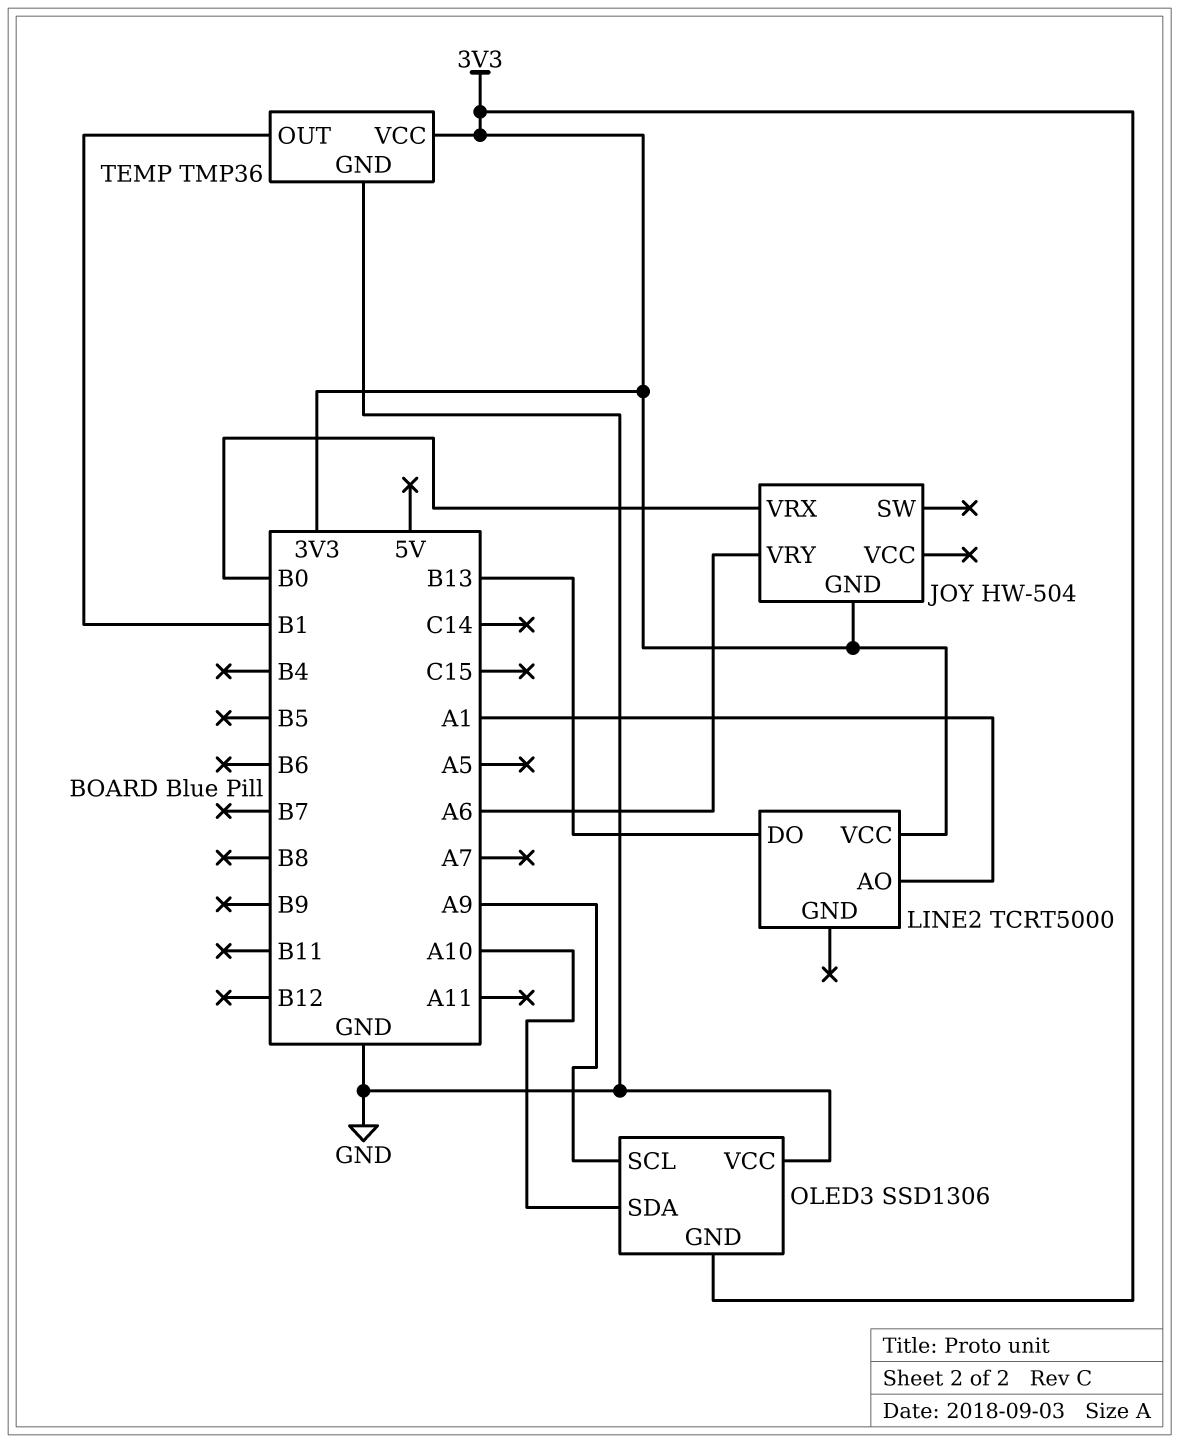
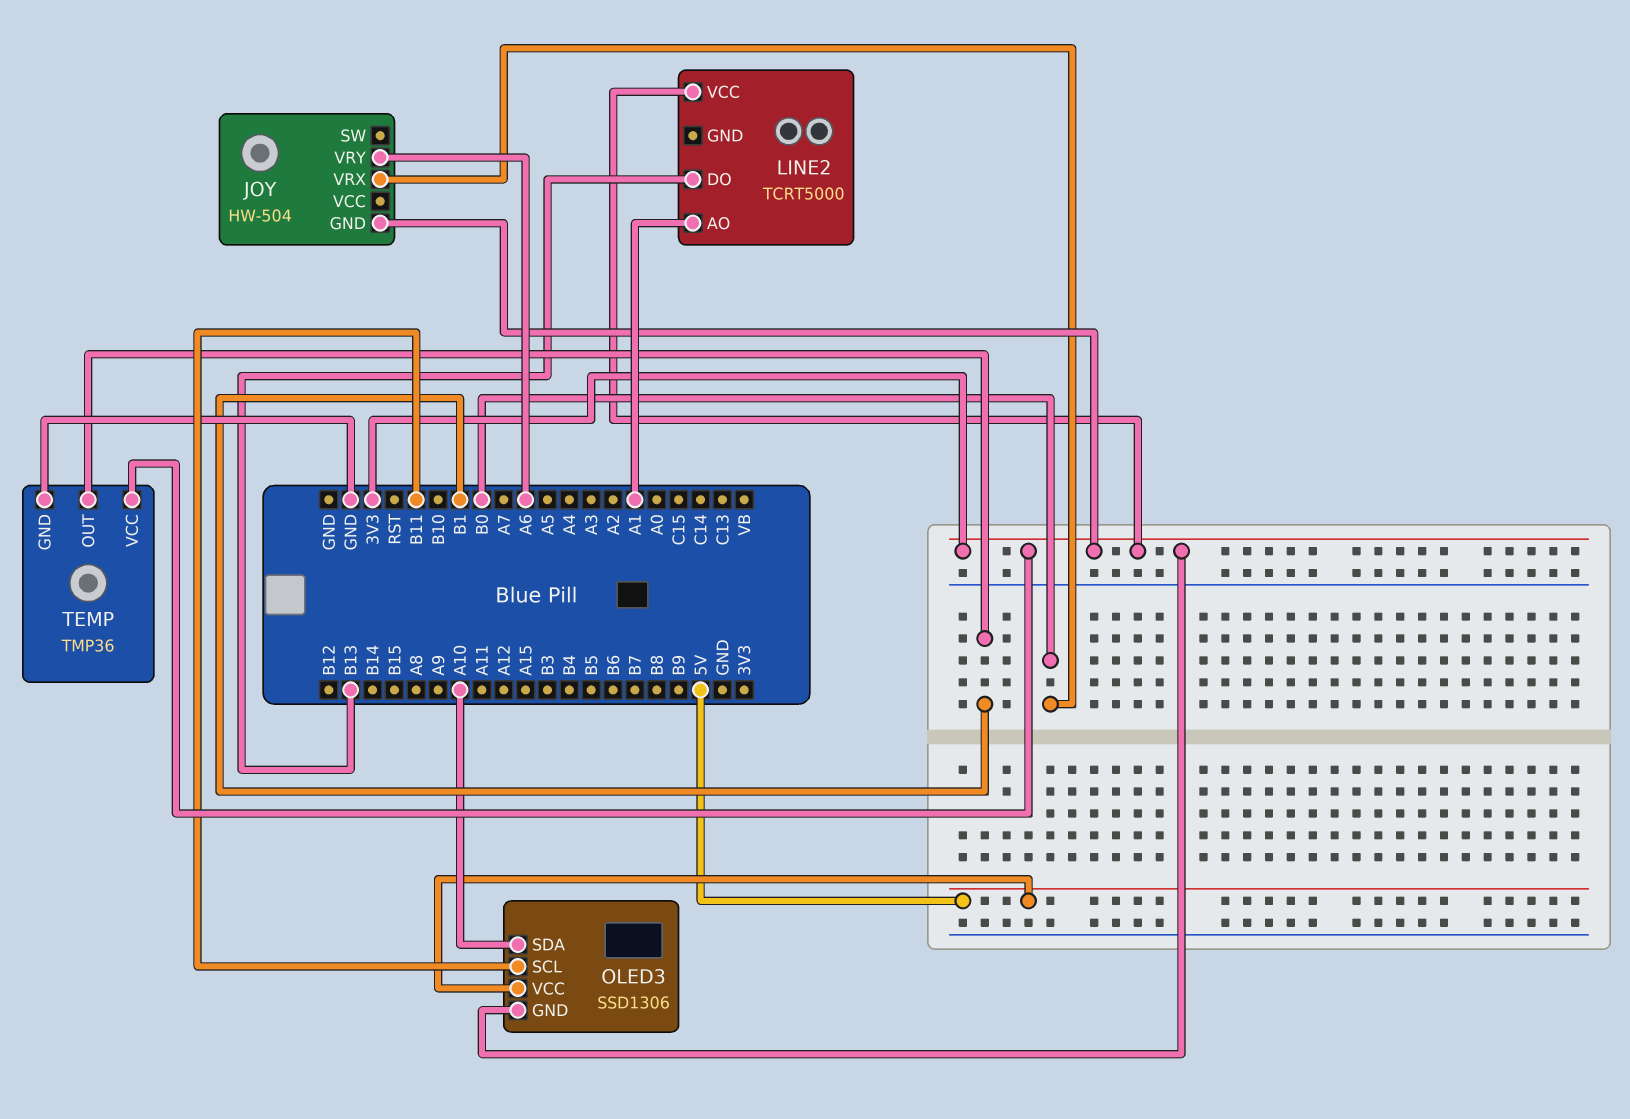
OLED3 pin SCL: A9 -> B11
OLED3 pin VCC: GND -> 5V

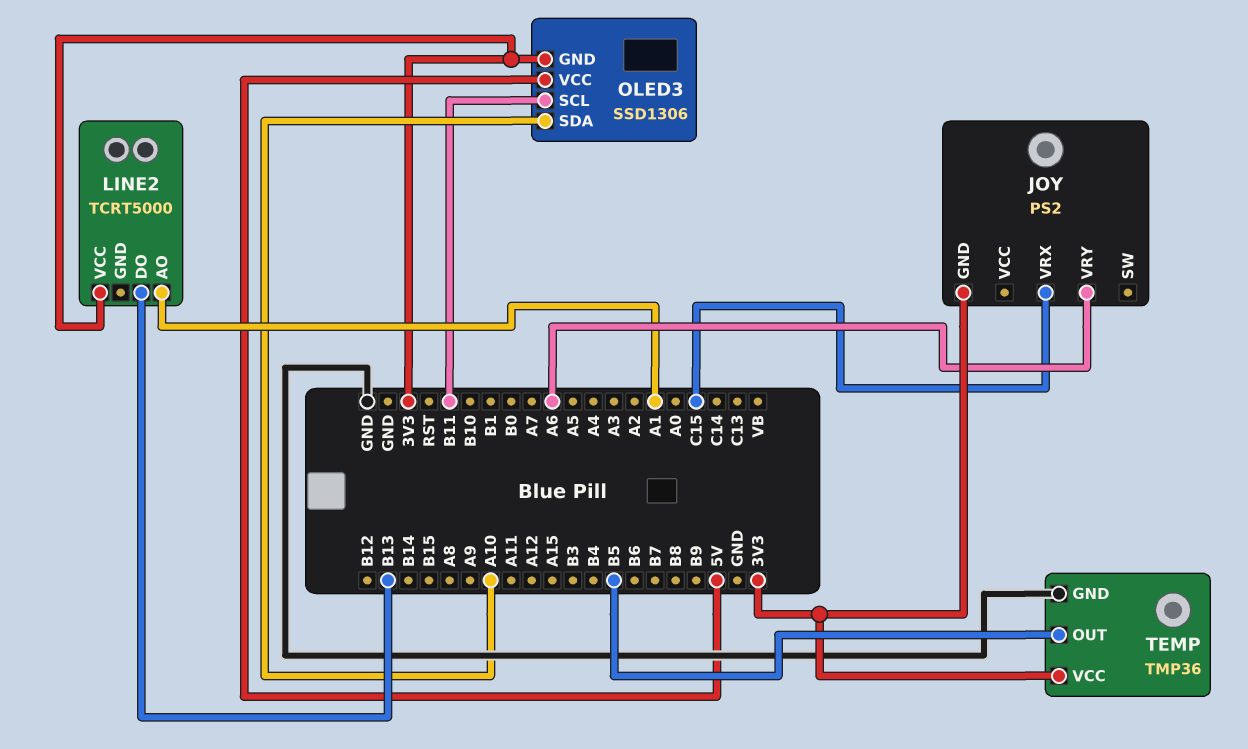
JOY: HW-504 -> PS2
JOY pin VRX: B0 -> C15
TEMP pin OUT: B1 -> B5

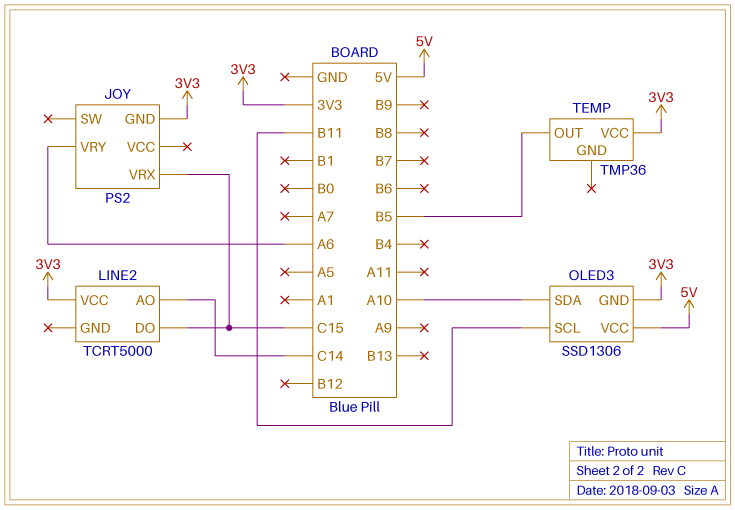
LINE2 pin AO: A1 -> C14
LINE2 pin DO: B13 -> C15
TEMP pin GND: GND -> none

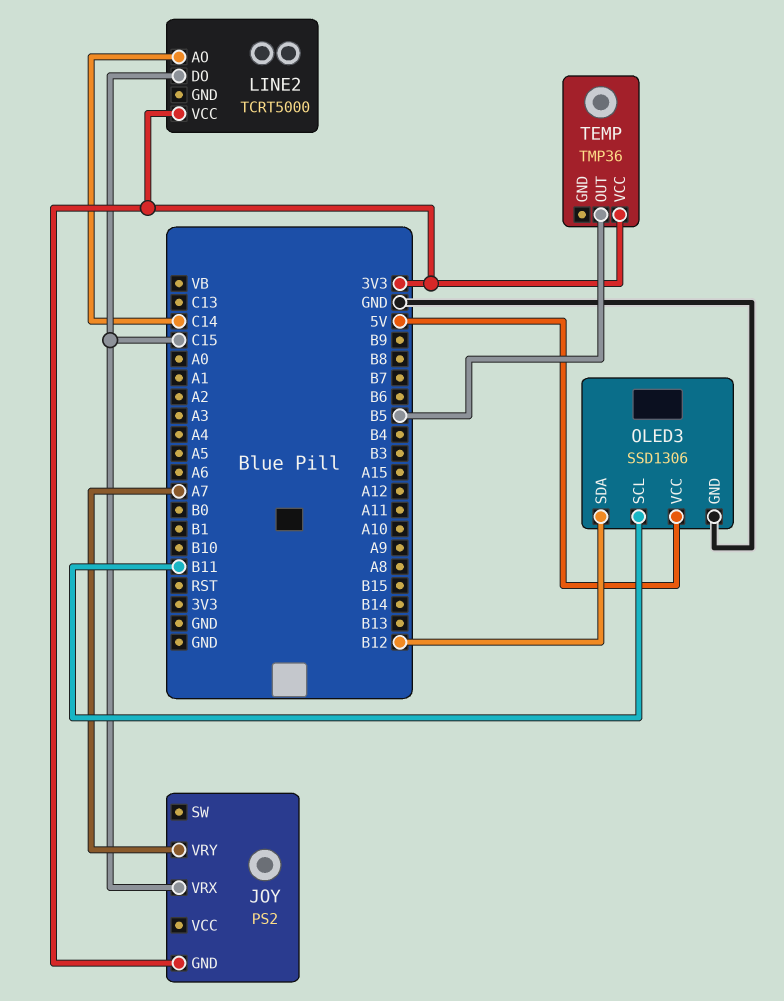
JOY pin VRY: A6 -> A7
OLED3 pin GND: 3V3 -> GND
OLED3 pin SDA: A10 -> B12

